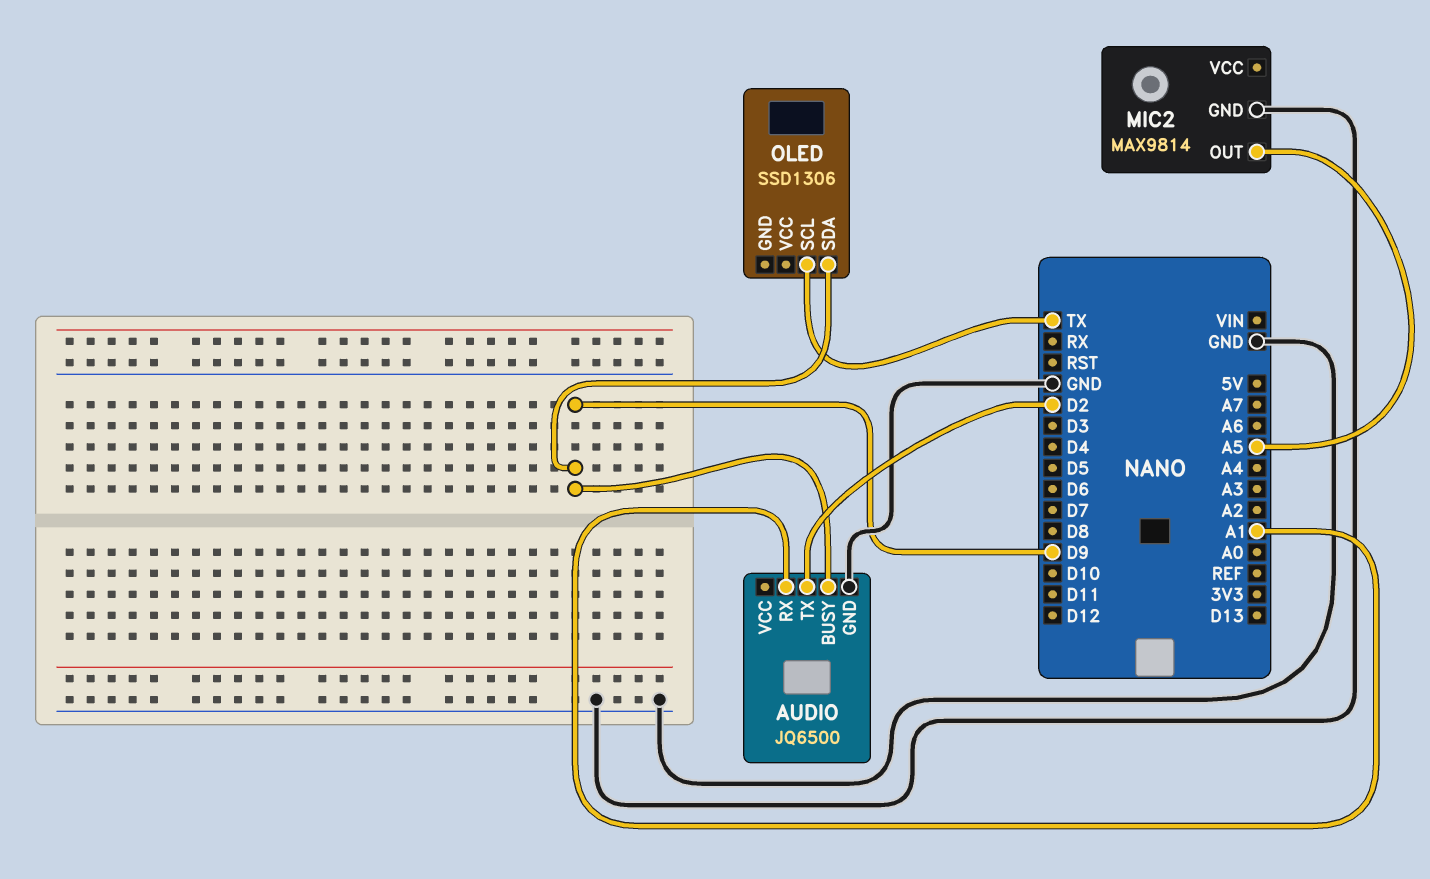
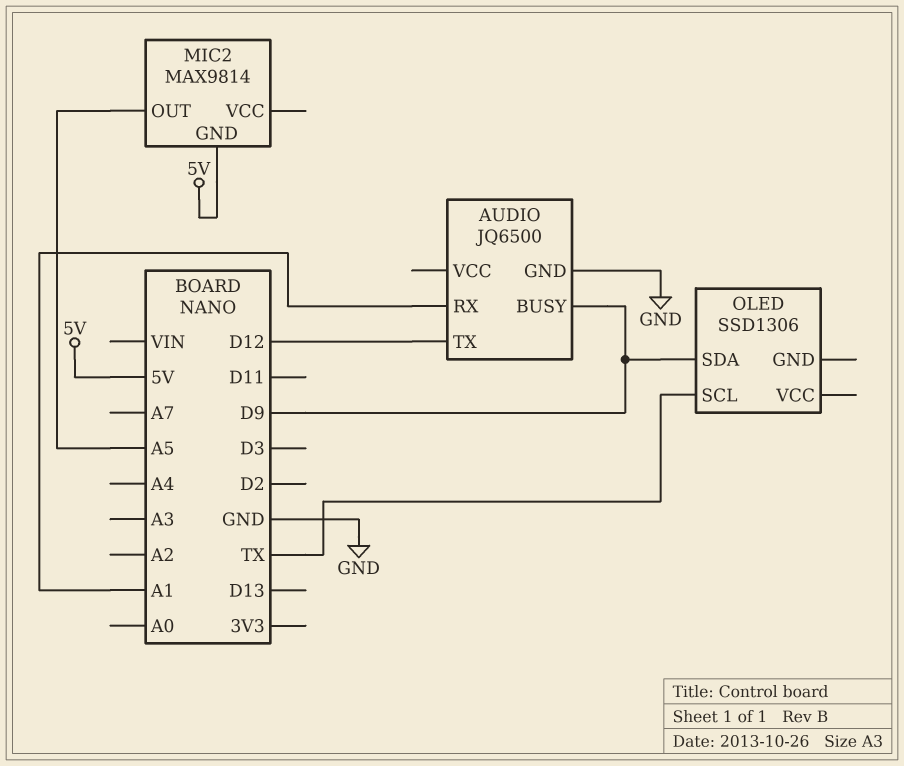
AUDIO pin TX: D2 -> D12
MIC2 pin GND: GND -> 5V

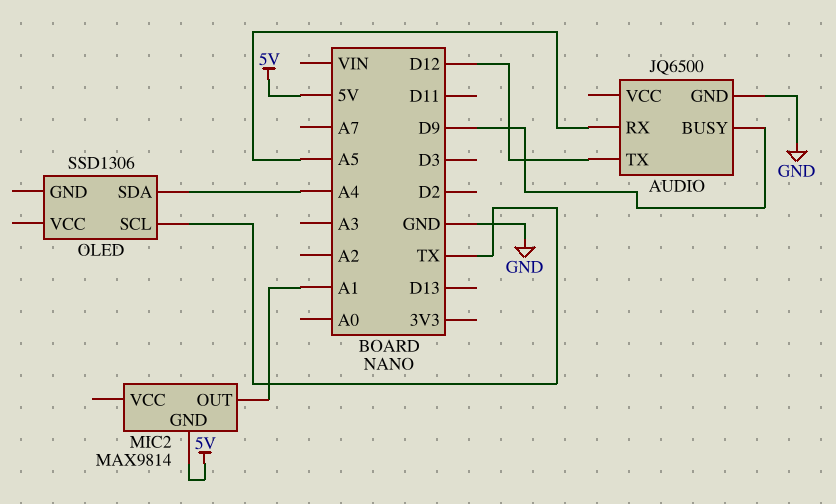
AUDIO pin RX: A1 -> A5
MIC2 pin OUT: A5 -> A1
OLED pin SDA: D9 -> A4

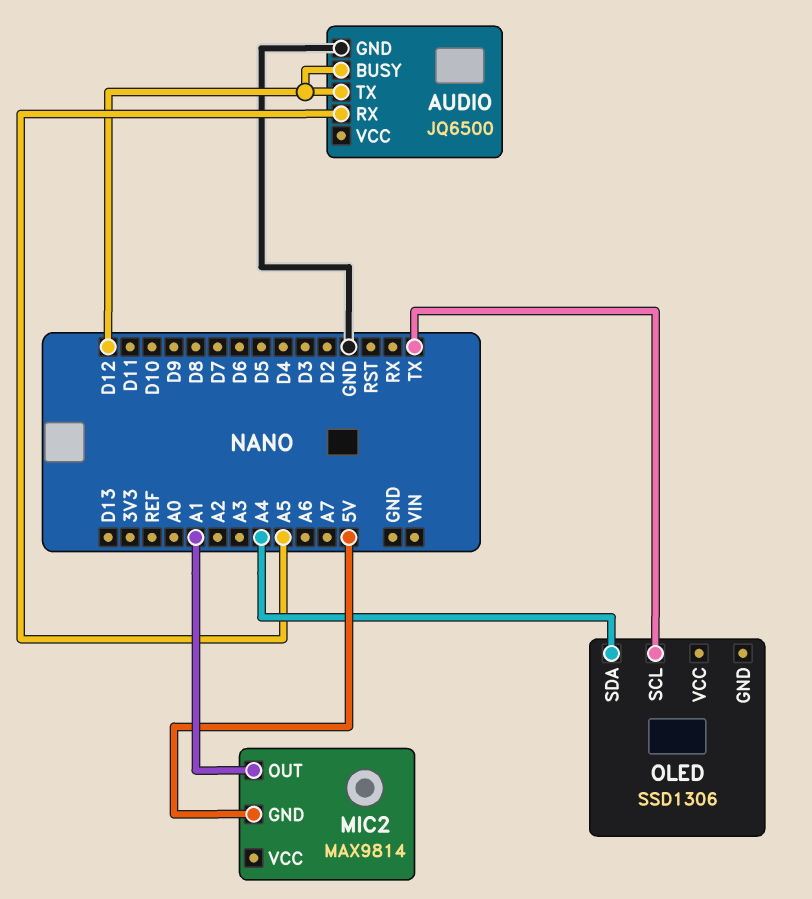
AUDIO pin BUSY: D9 -> D12

